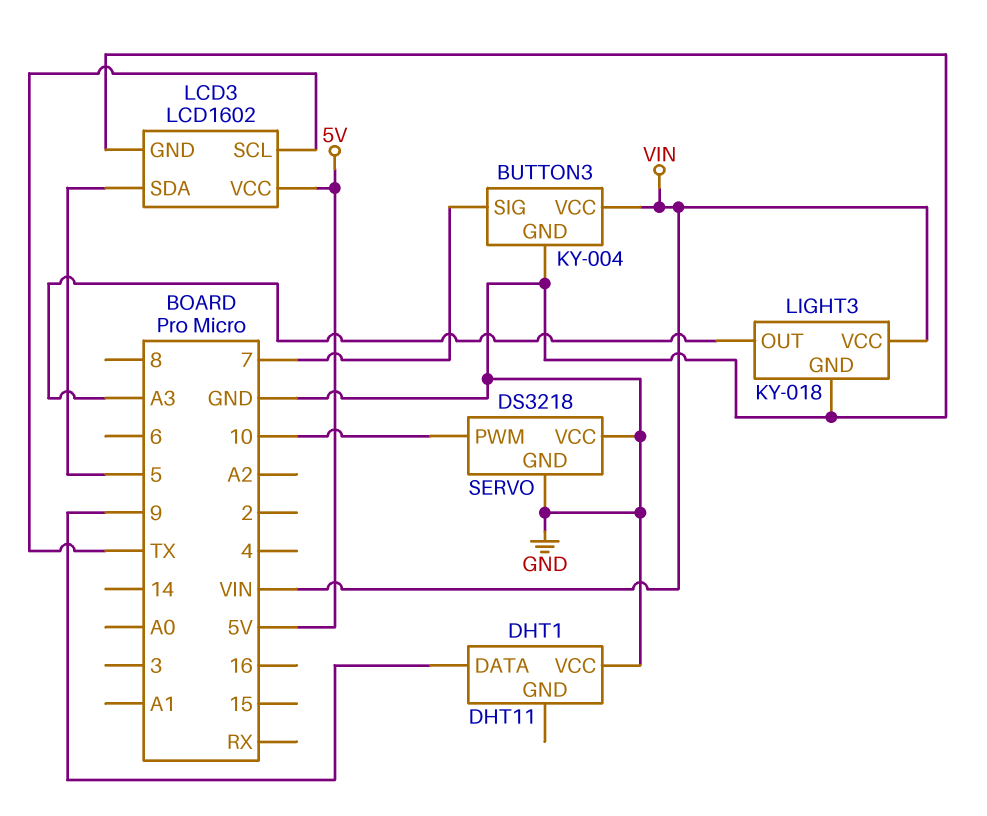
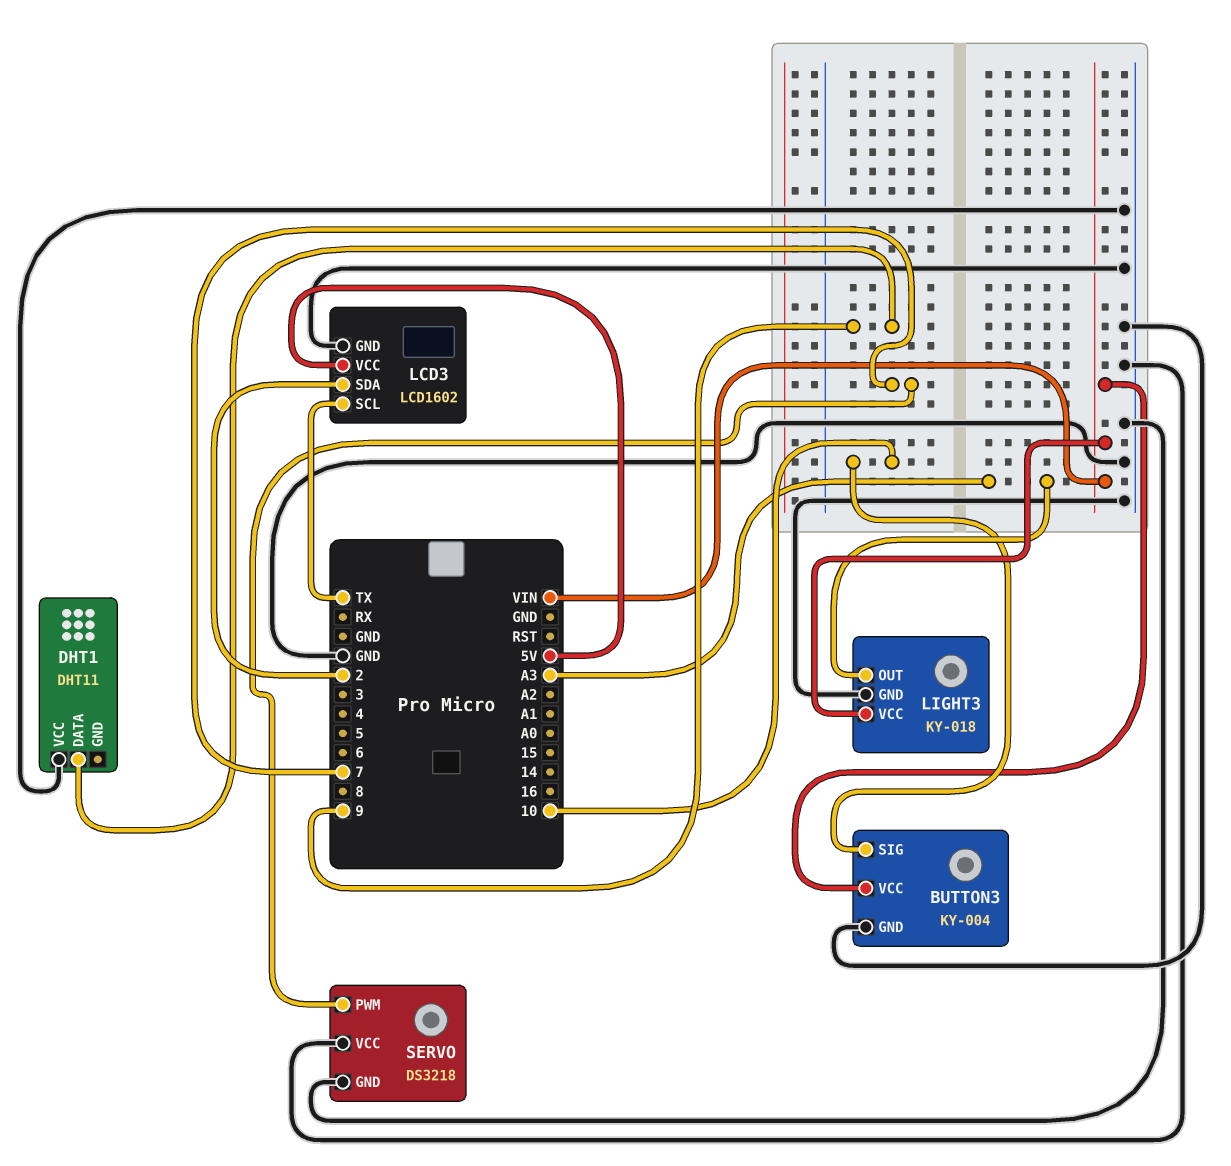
BUTTON3 pin SIG: 7 -> 10
LCD3 pin SDA: 5 -> 2
SERVO pin PWM: 10 -> 7

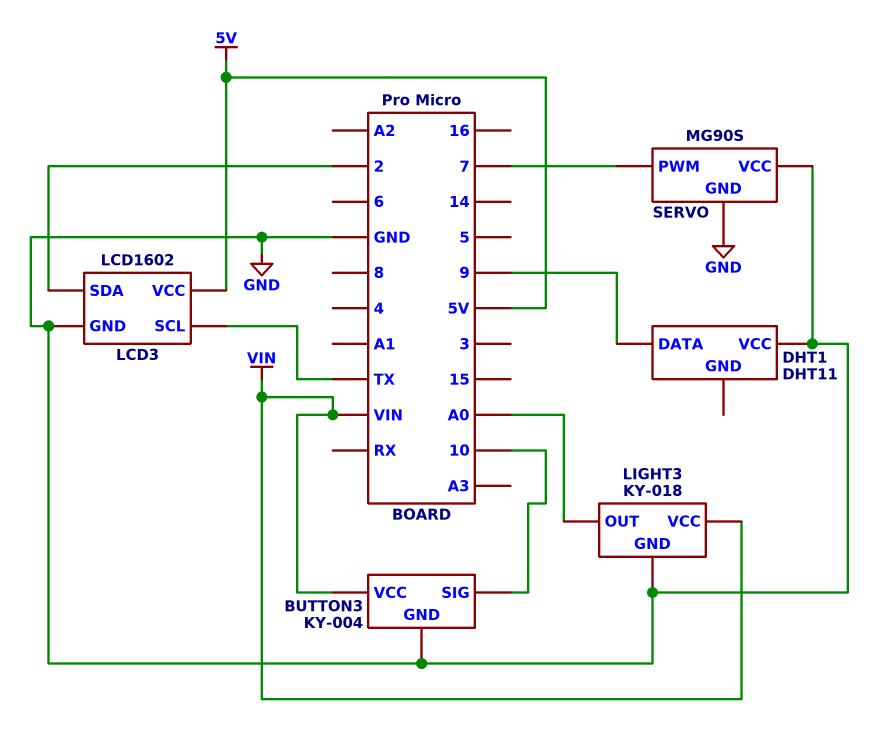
LIGHT3 pin OUT: A3 -> A0
SERVO: DS3218 -> MG90S

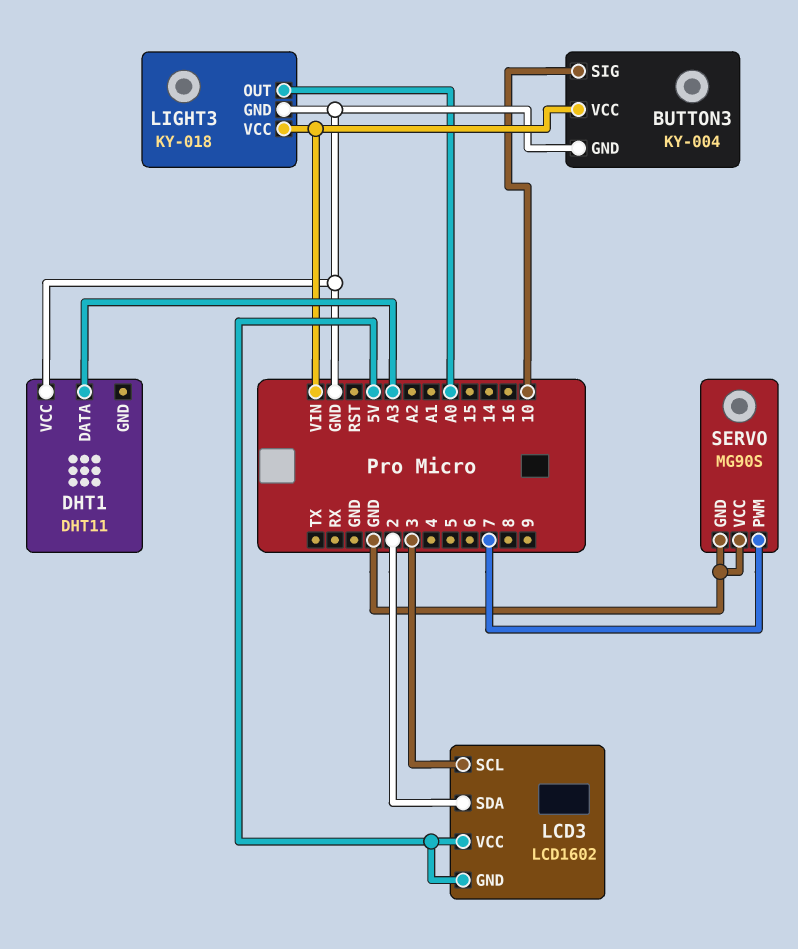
DHT1 pin DATA: 9 -> A3
LCD3 pin GND: GND -> 5V
LCD3 pin SCL: TX -> 3

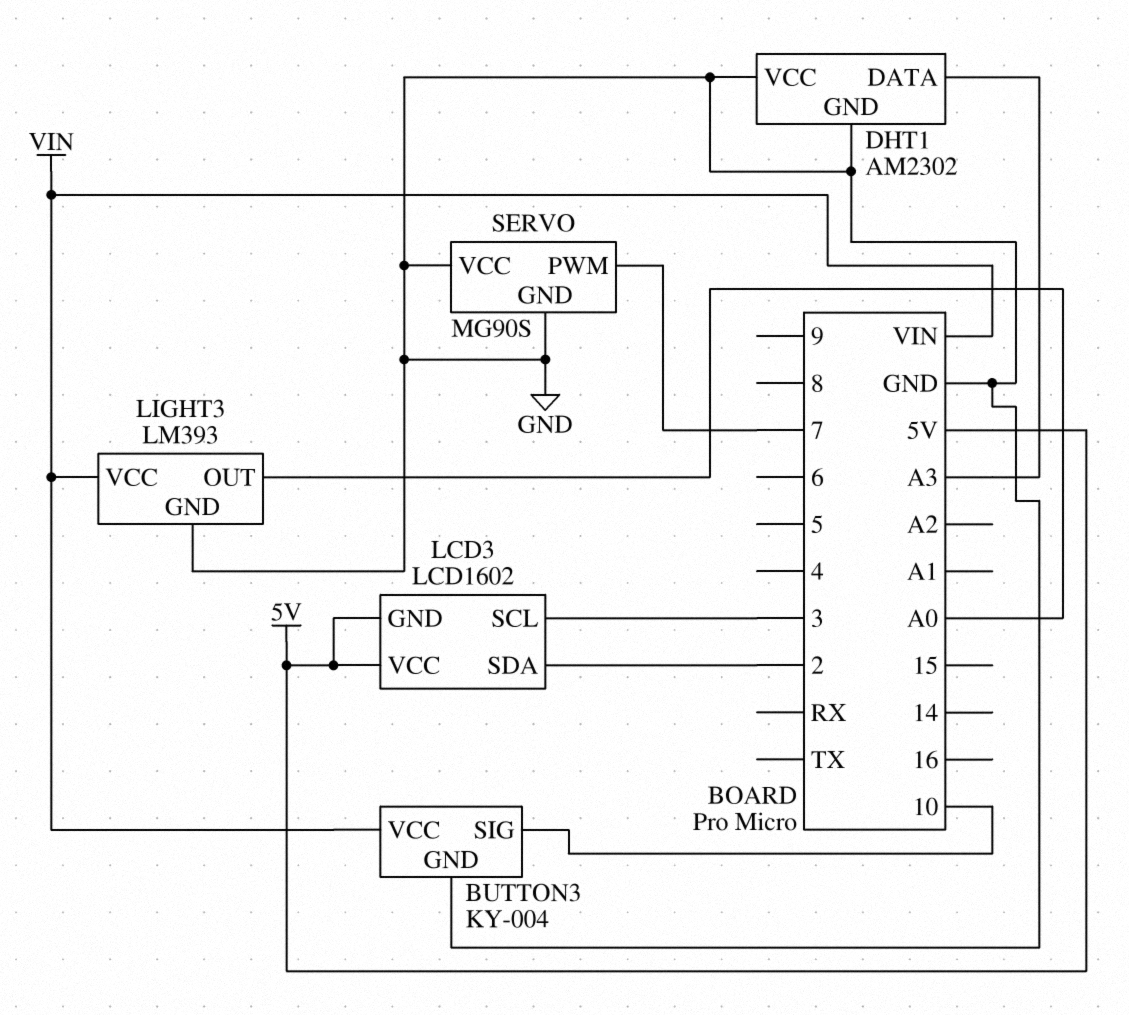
DHT1: DHT11 -> AM2302
DHT1 pin GND: none -> GND
LIGHT3: KY-018 -> LM393

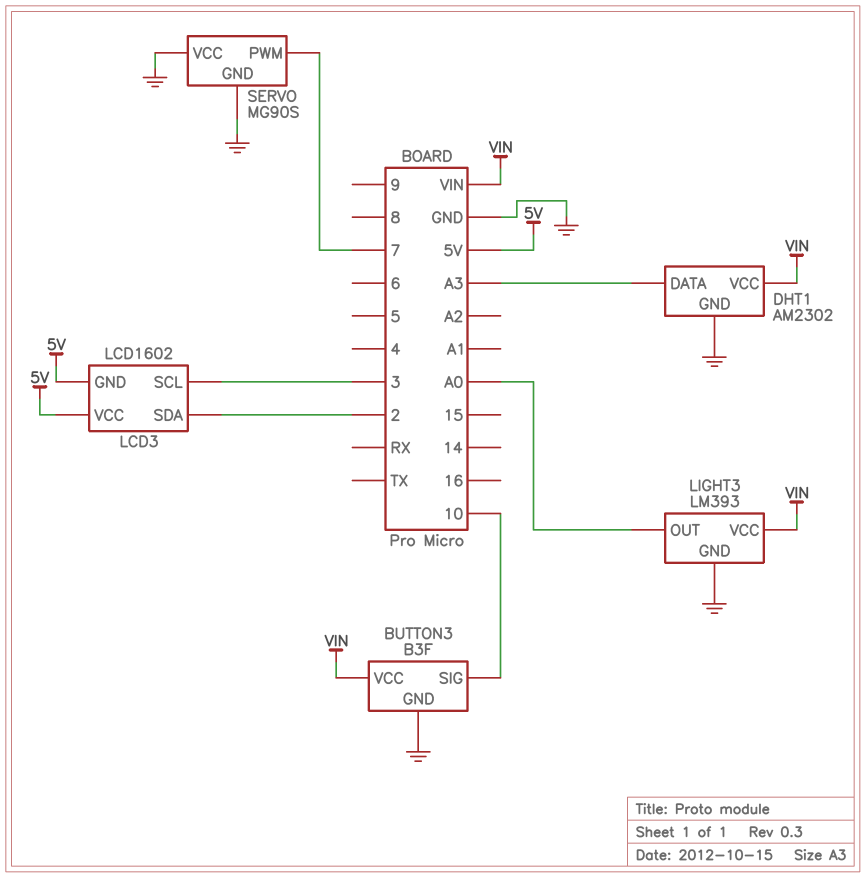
BUTTON3: KY-004 -> B3F
DHT1 pin VCC: GND -> VIN

